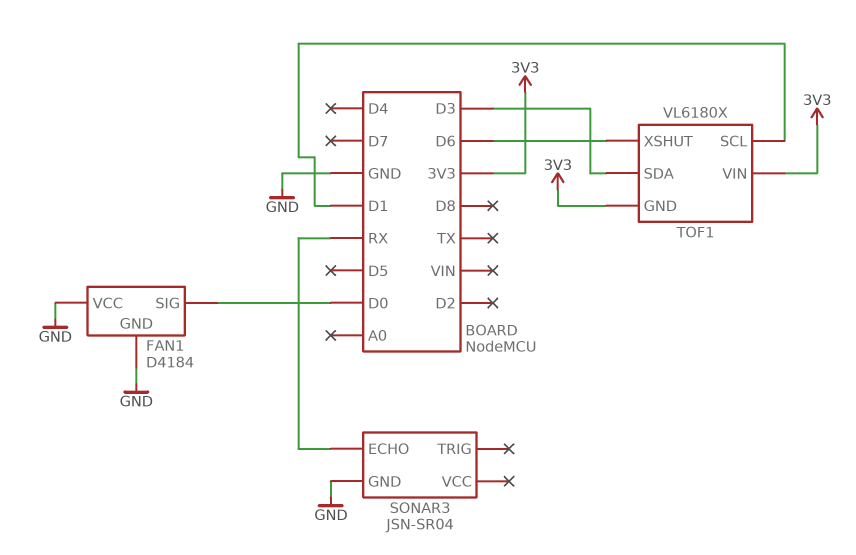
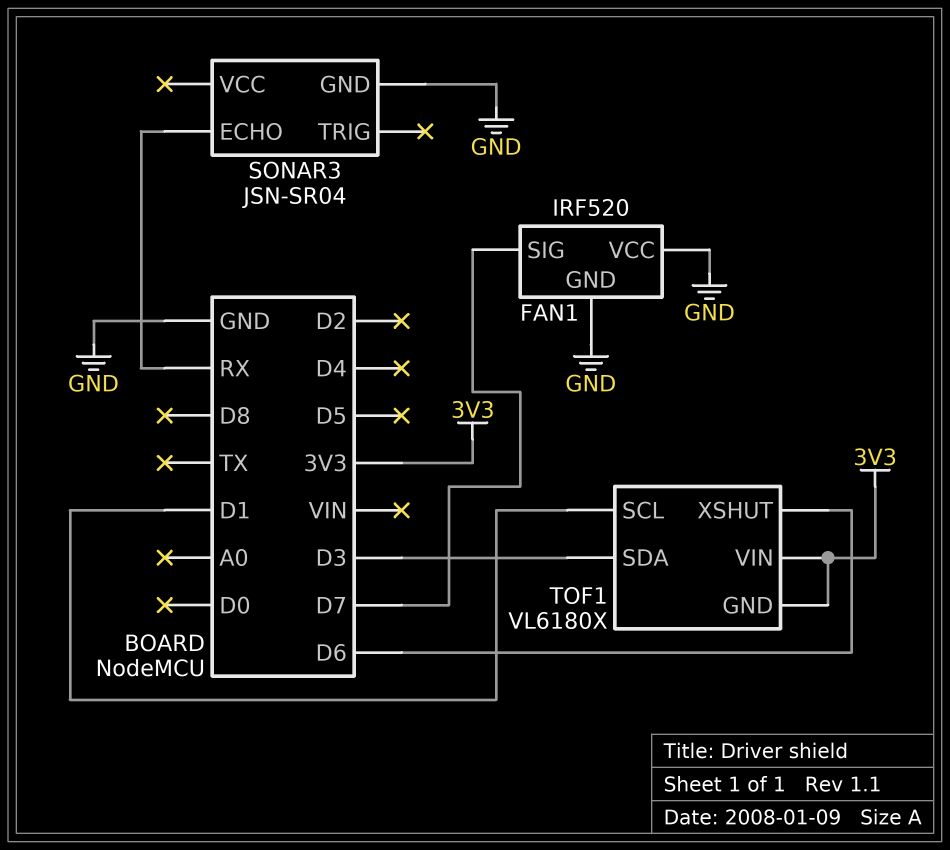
FAN1: D4184 -> IRF520
FAN1 pin SIG: D0 -> D7

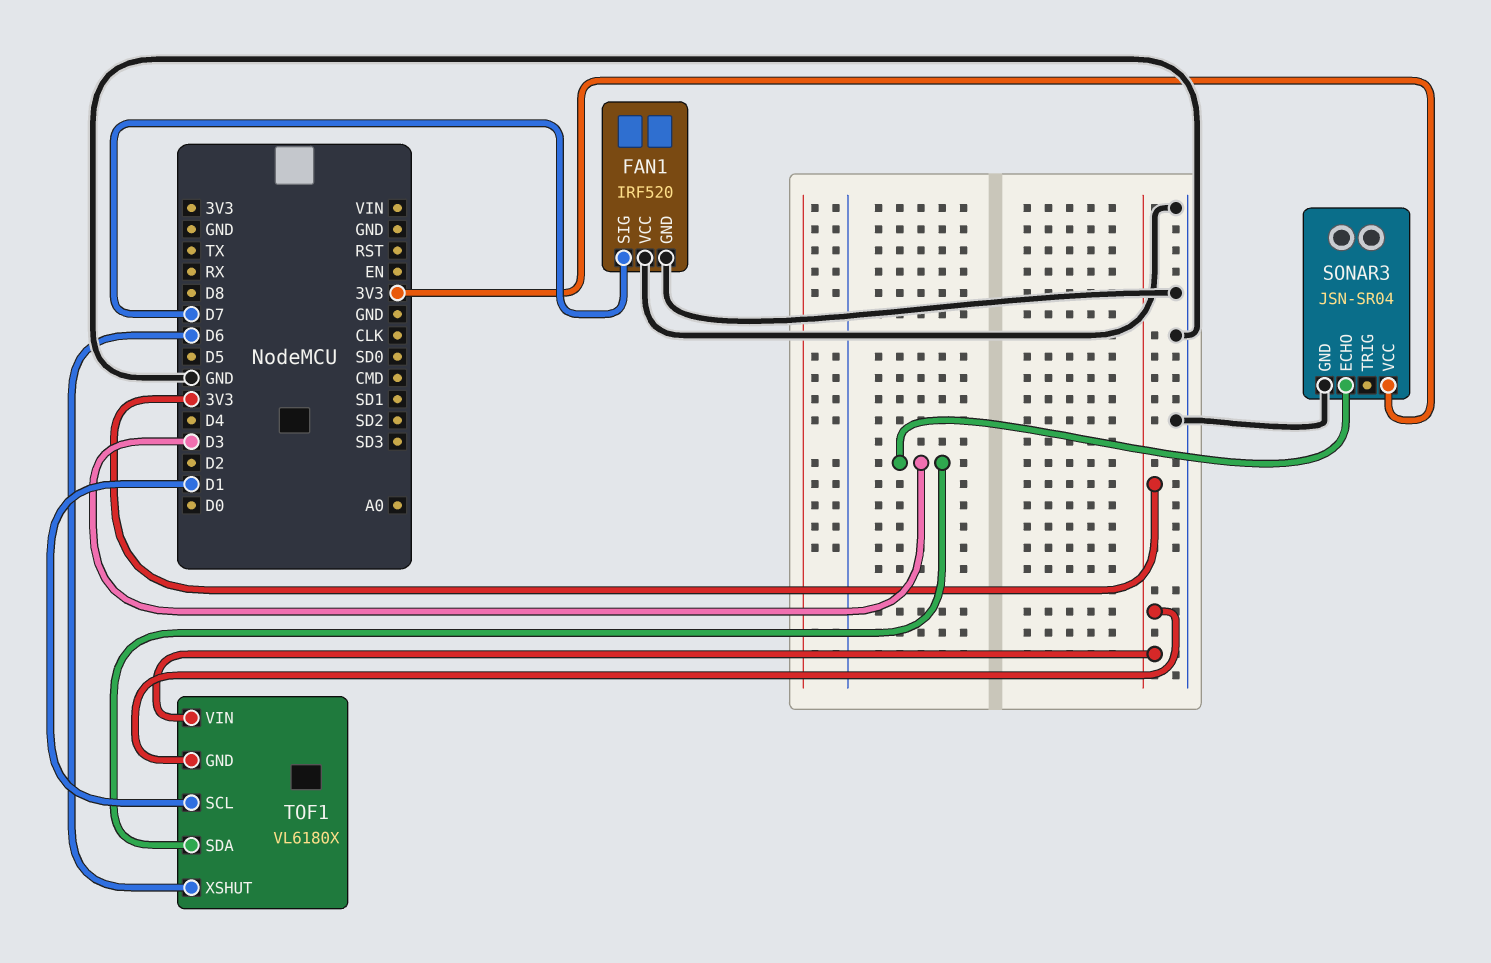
SONAR3 pin ECHO: RX -> D3
SONAR3 pin VCC: none -> 3V3

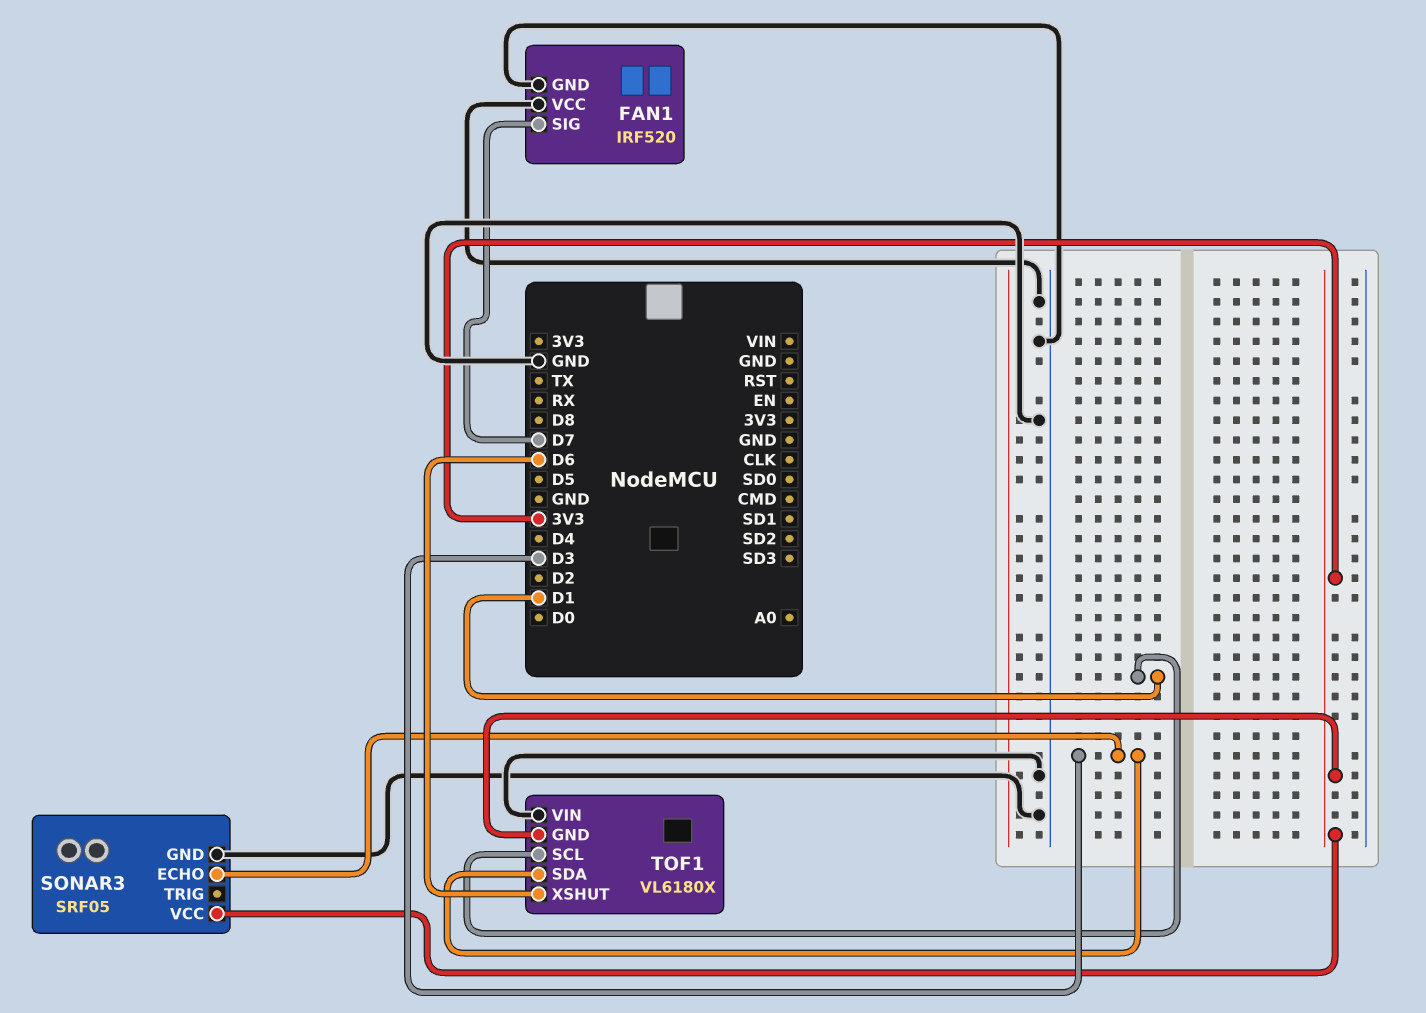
SONAR3: JSN-SR04 -> SRF05
TOF1 pin VIN: 3V3 -> GND

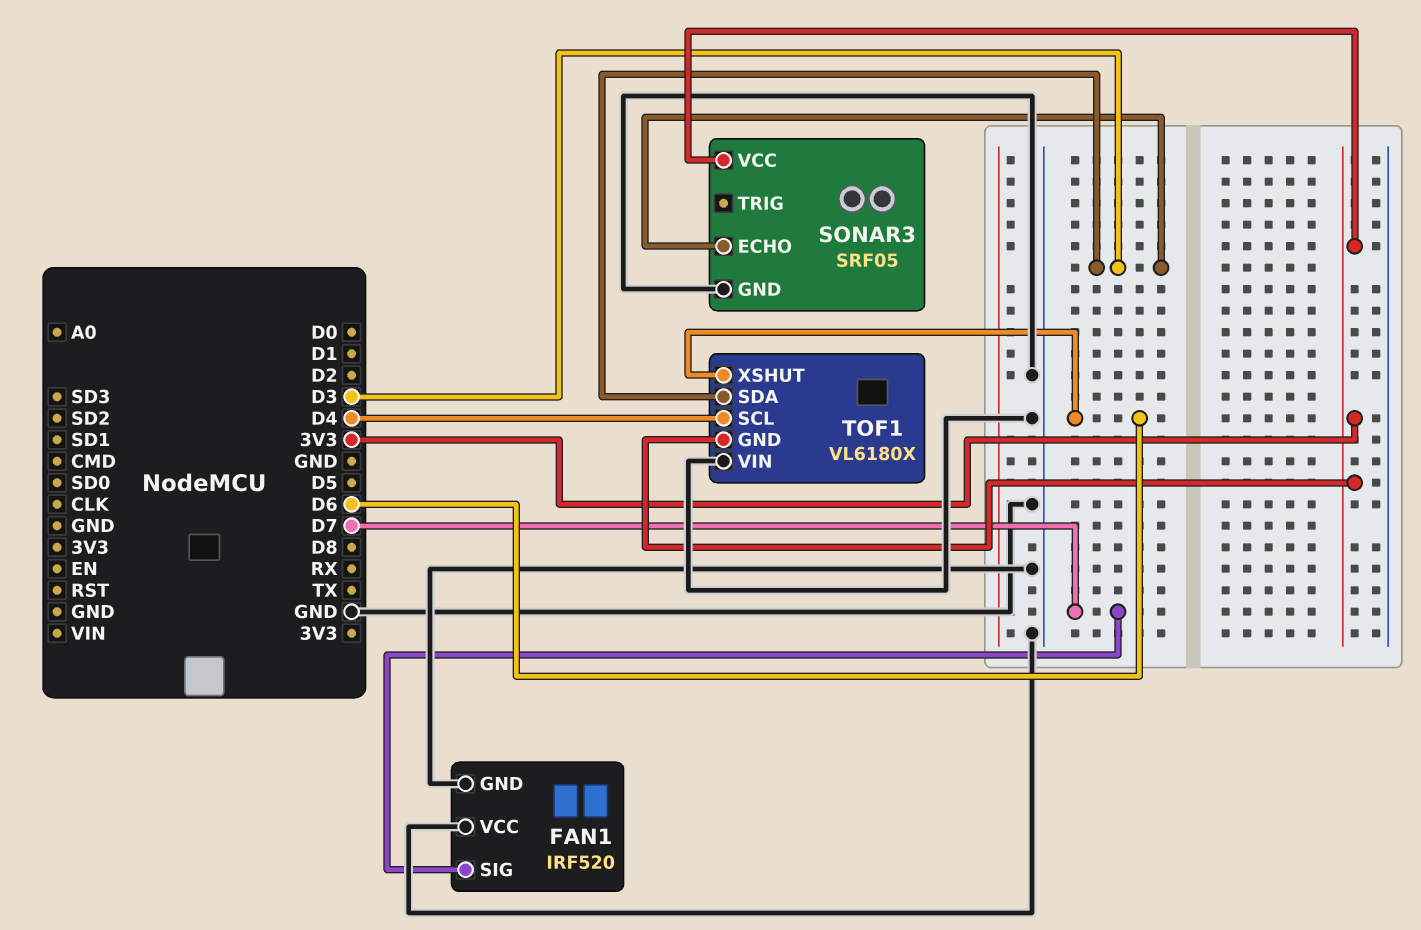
TOF1 pin SCL: D1 -> D4

